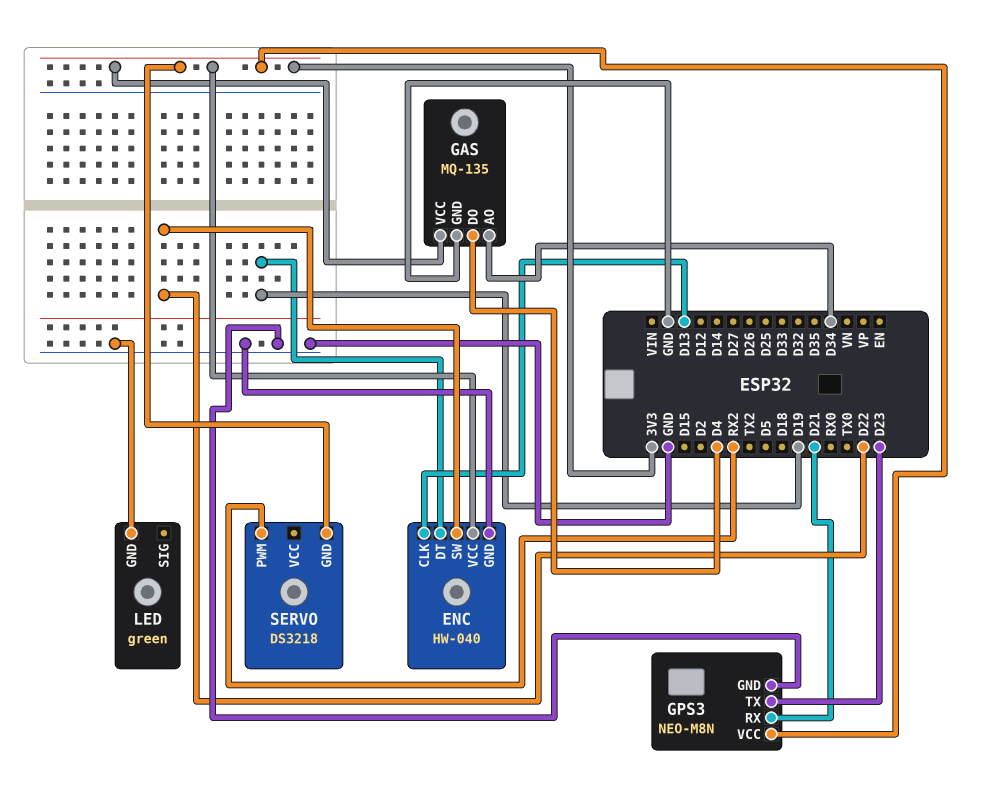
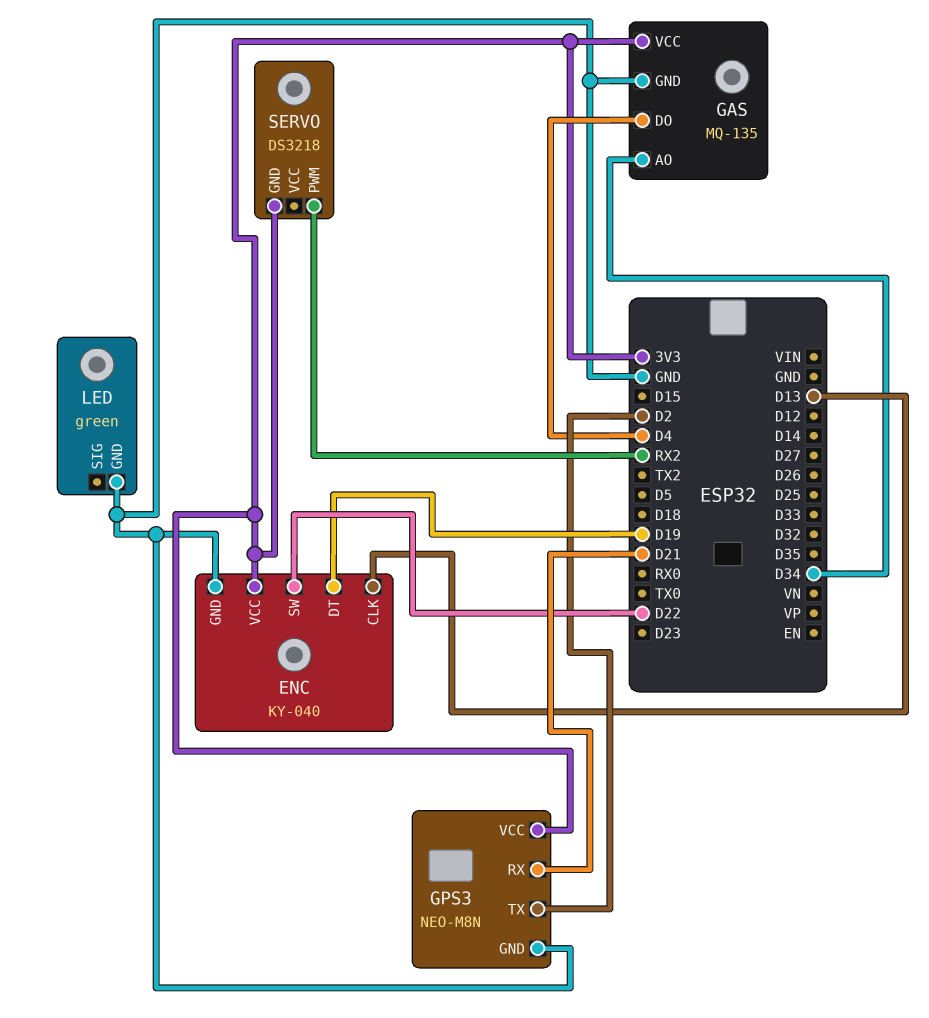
ENC: HW-040 -> KY-040
GPS3 pin TX: D23 -> D2

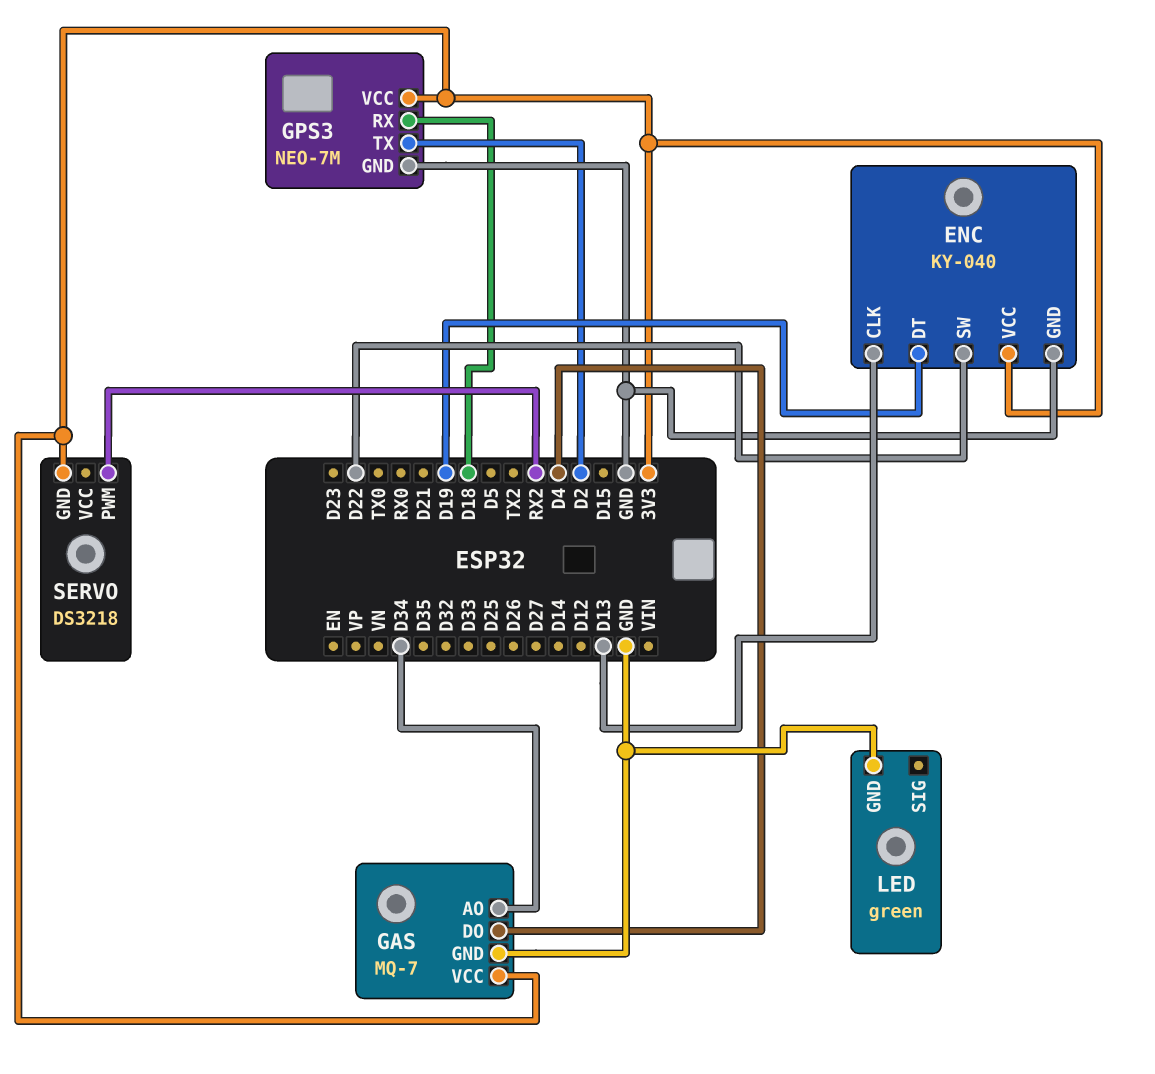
GAS: MQ-135 -> MQ-7
GPS3: NEO-M8N -> NEO-7M
GPS3 pin RX: D21 -> D18

